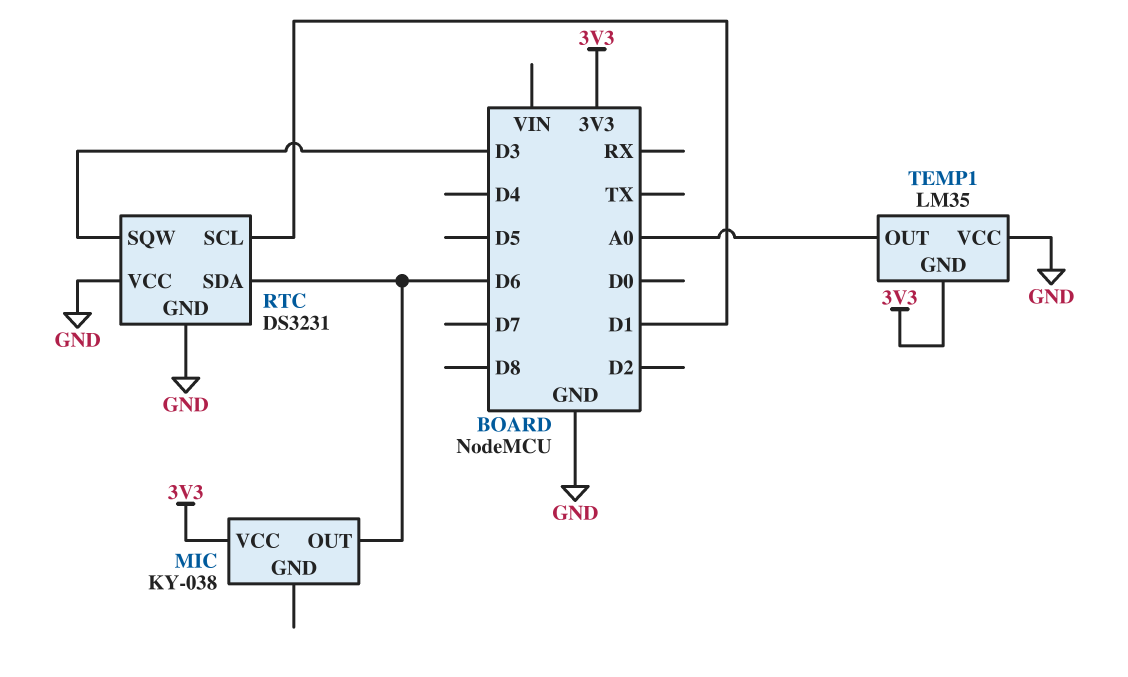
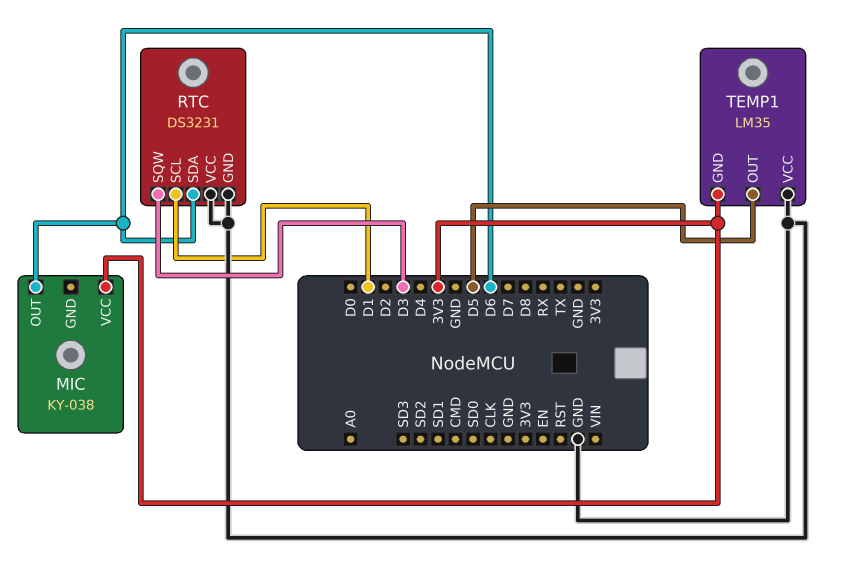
TEMP1 pin OUT: A0 -> D5

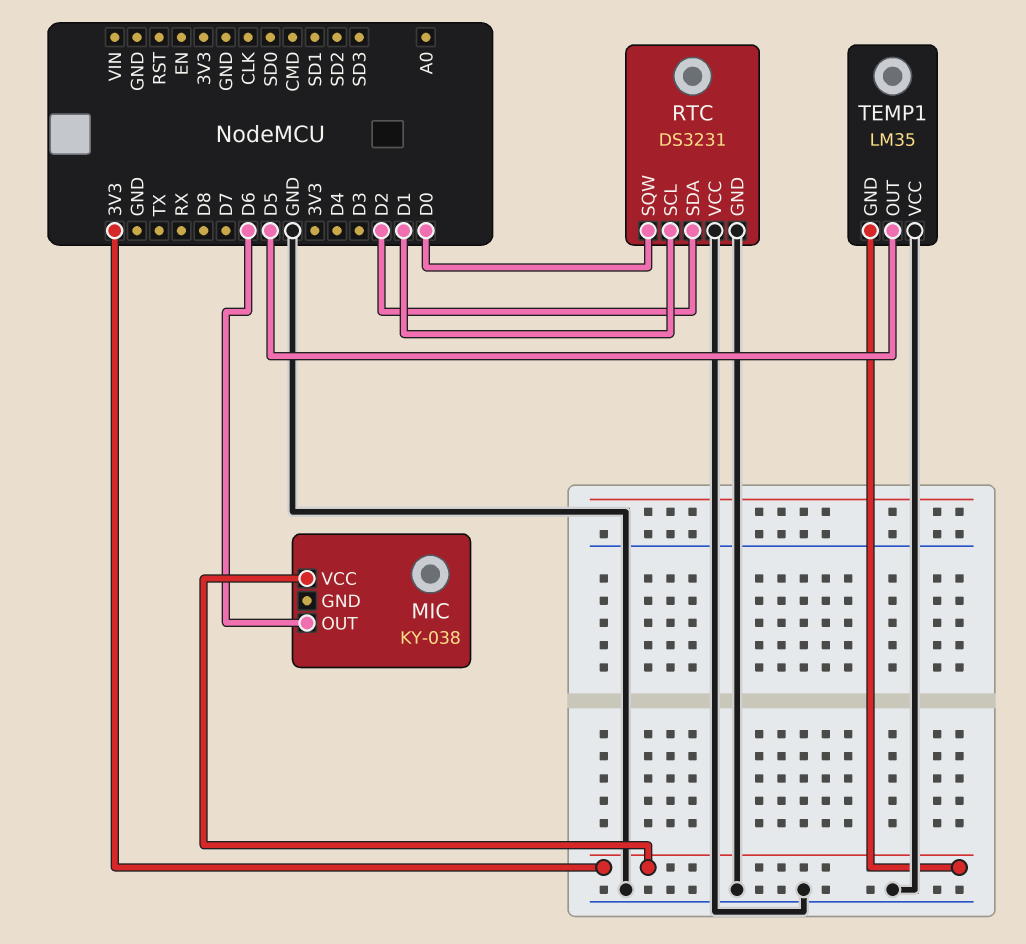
RTC pin SDA: D6 -> D2
RTC pin SQW: D3 -> D0

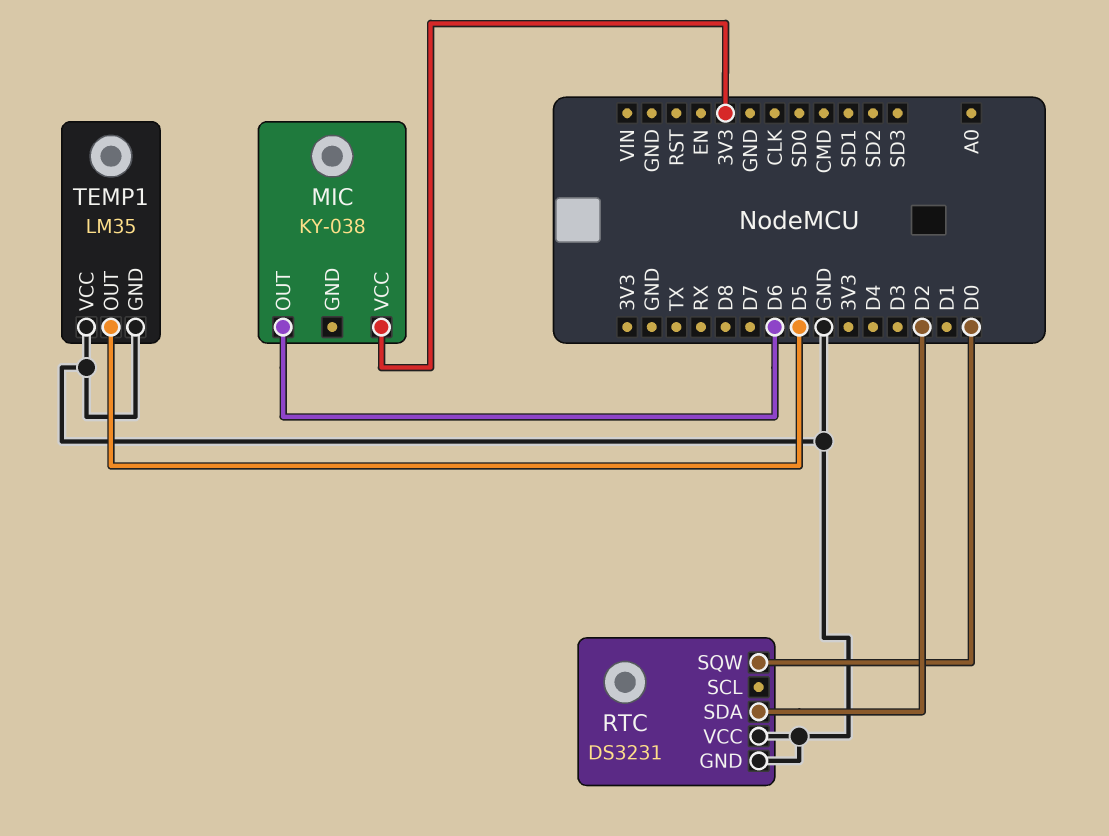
RTC pin SCL: D1 -> none
TEMP1 pin GND: 3V3 -> GND

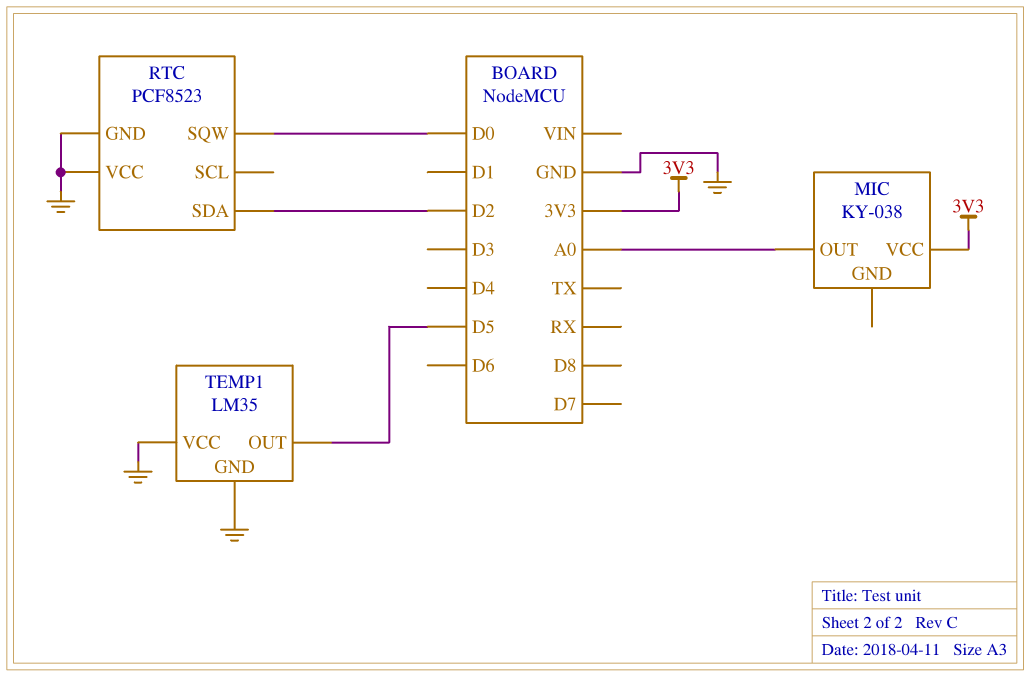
MIC pin OUT: D6 -> A0
RTC: DS3231 -> PCF8523

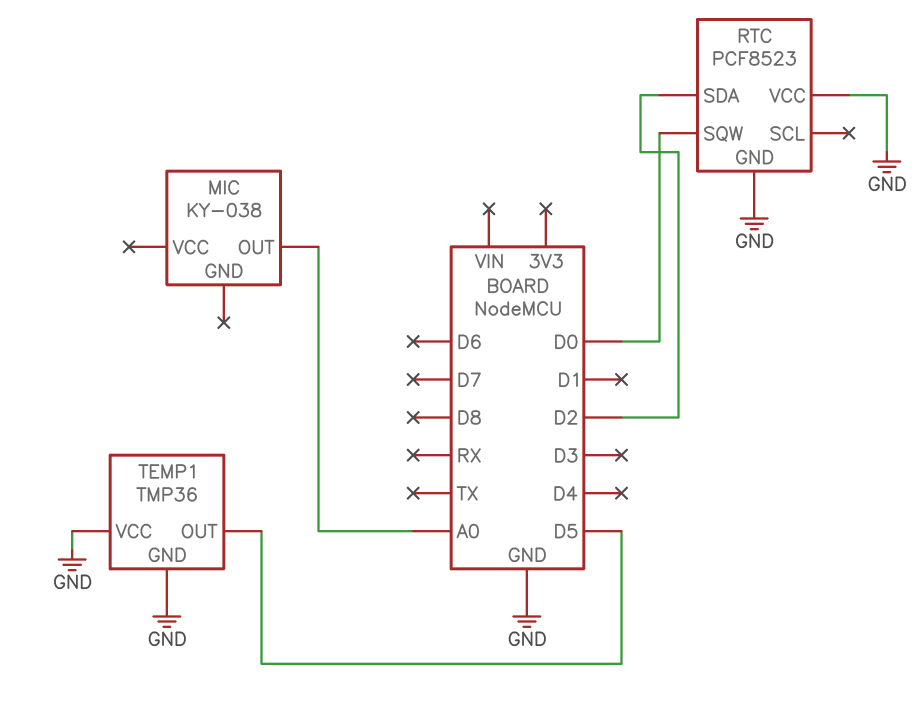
MIC pin VCC: 3V3 -> none
TEMP1: LM35 -> TMP36

